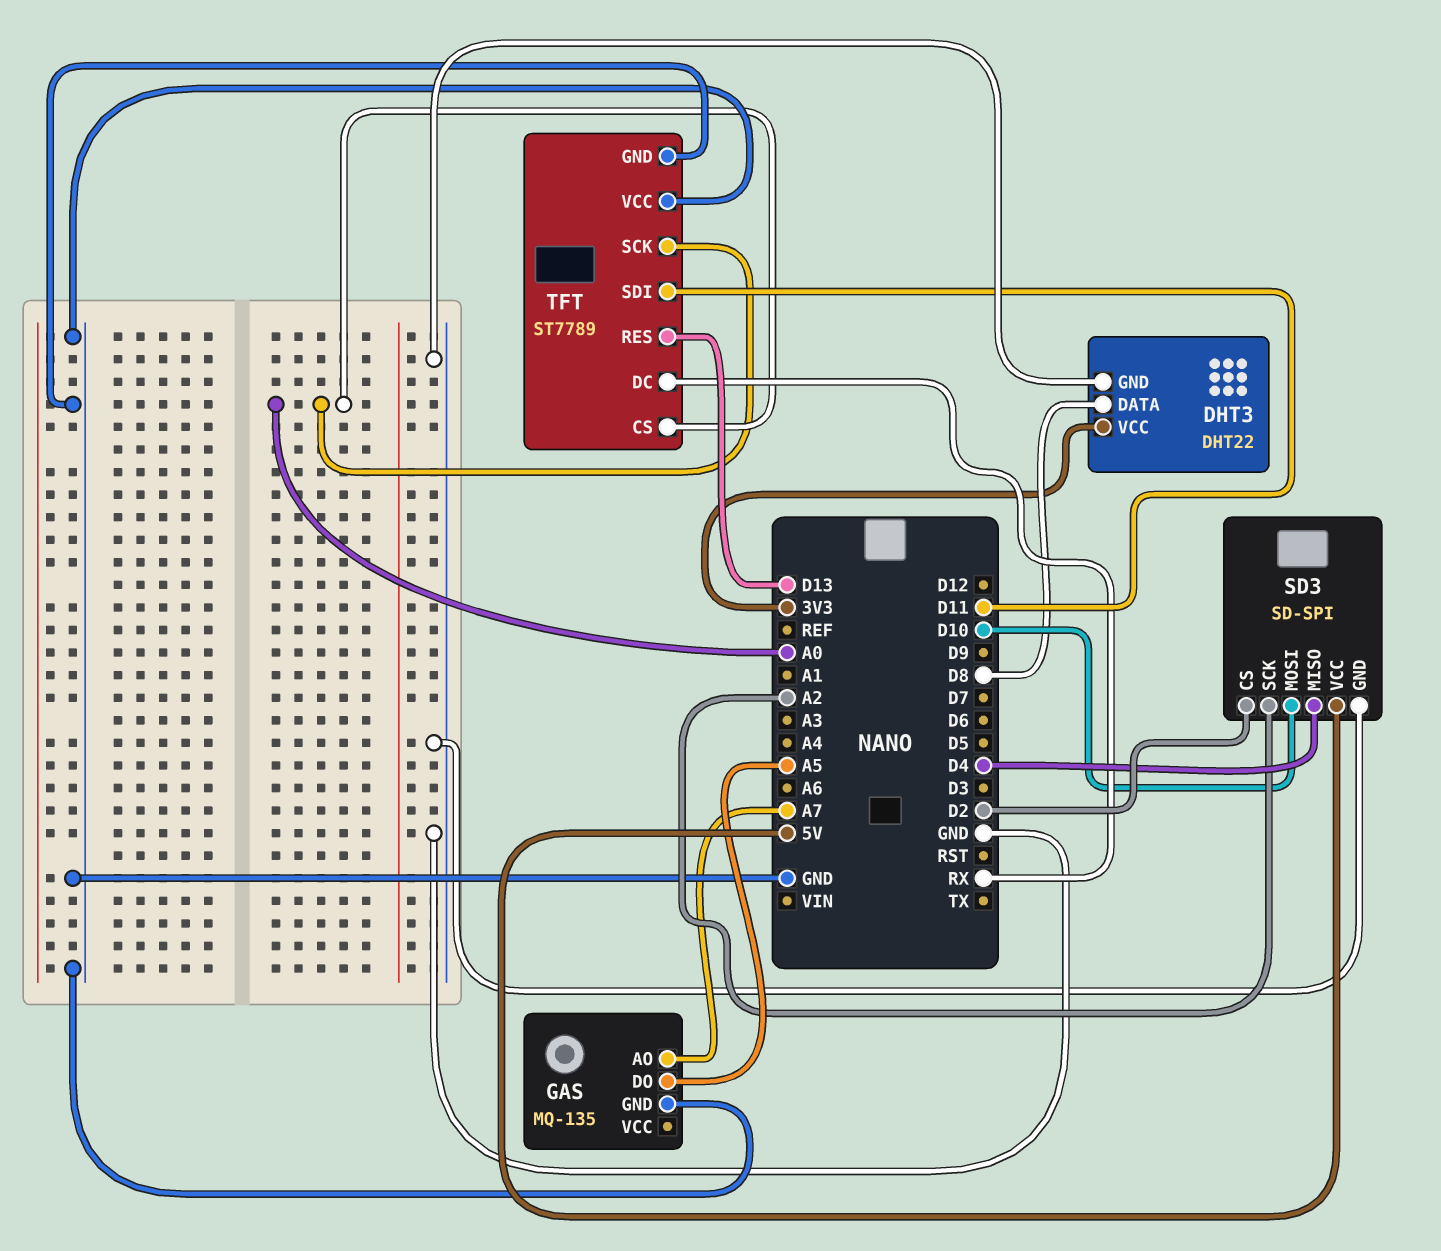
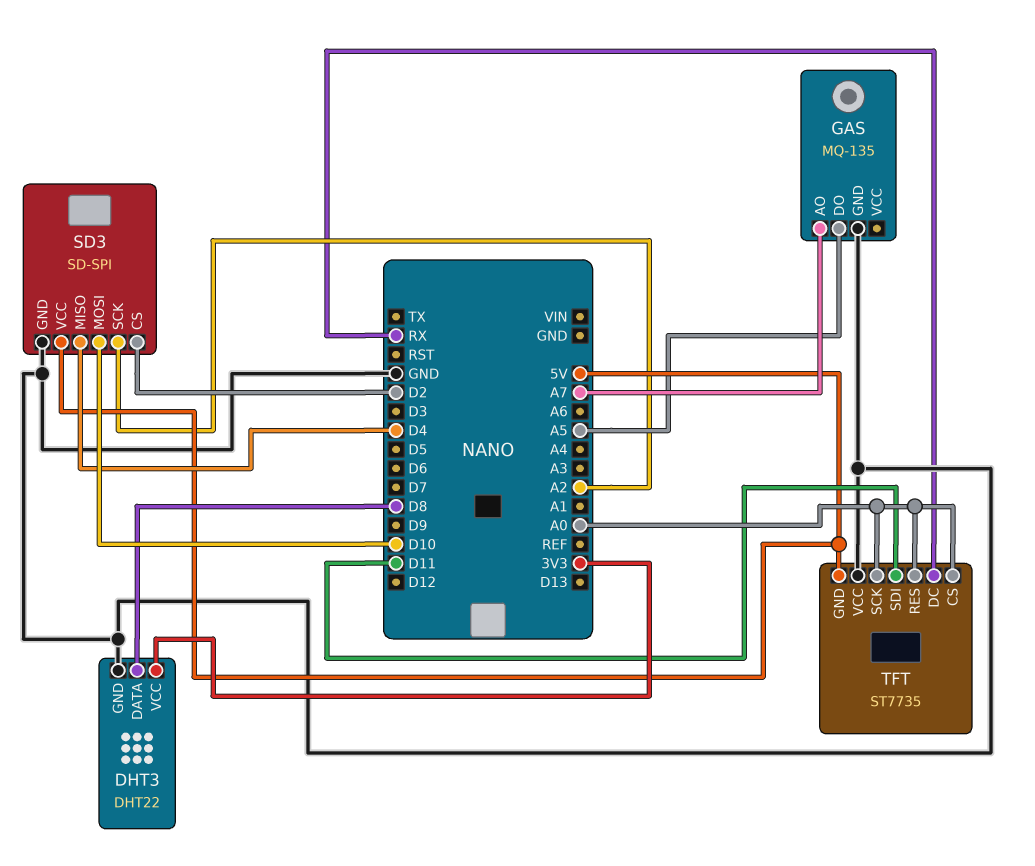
TFT: ST7789 -> ST7735
TFT pin GND: GND -> 5V
TFT pin RES: D13 -> A0

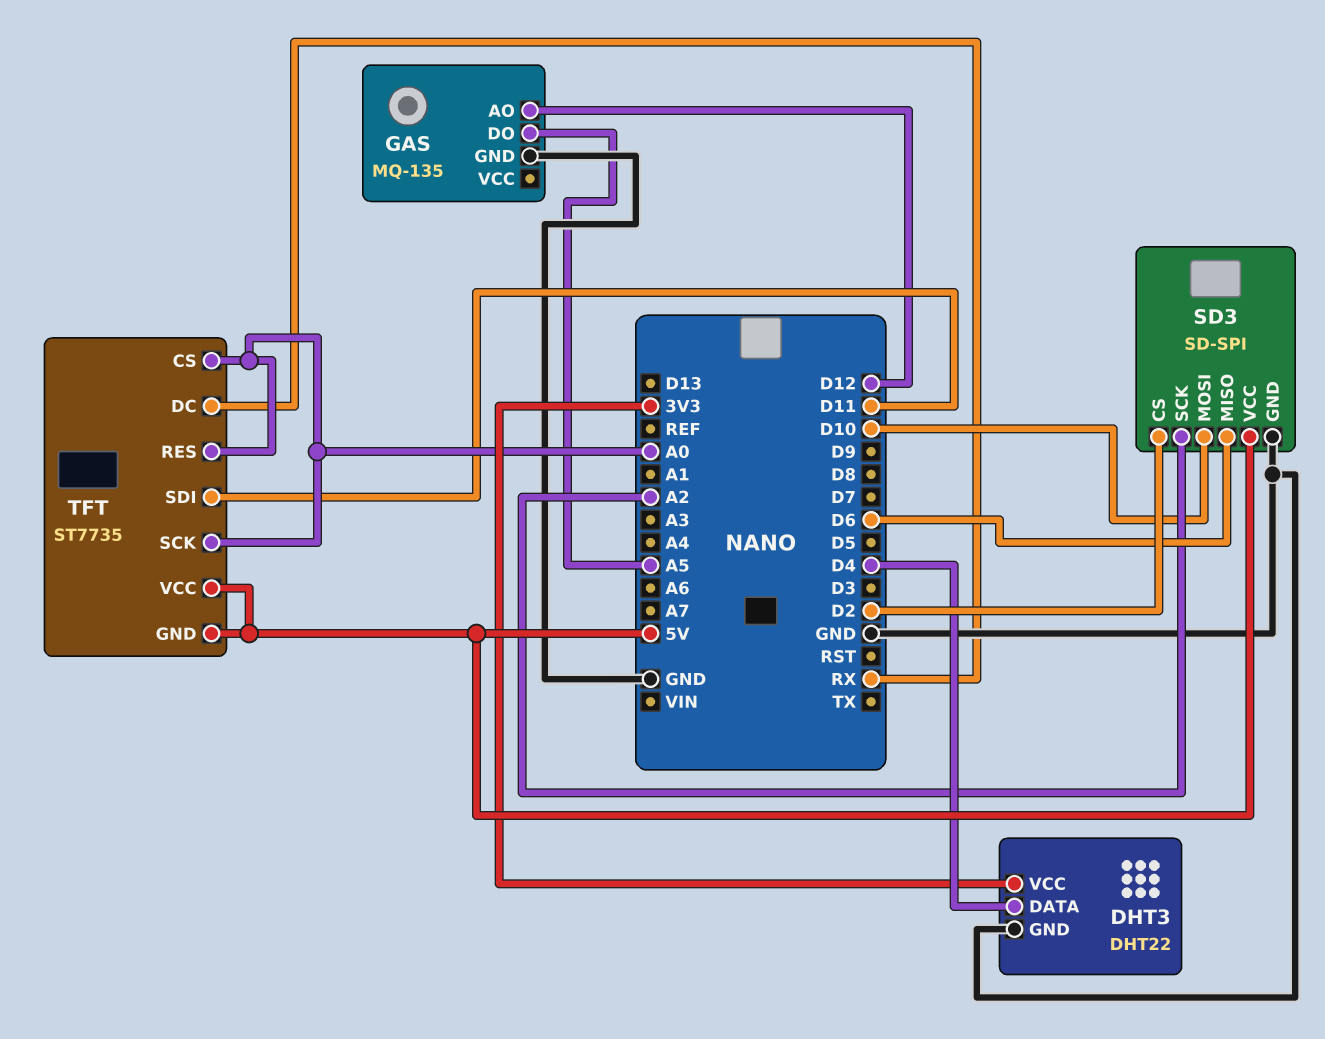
DHT3 pin DATA: D8 -> D4
GAS pin AO: A7 -> D12
SD3 pin MISO: D4 -> D6
TFT pin VCC: GND -> 5V

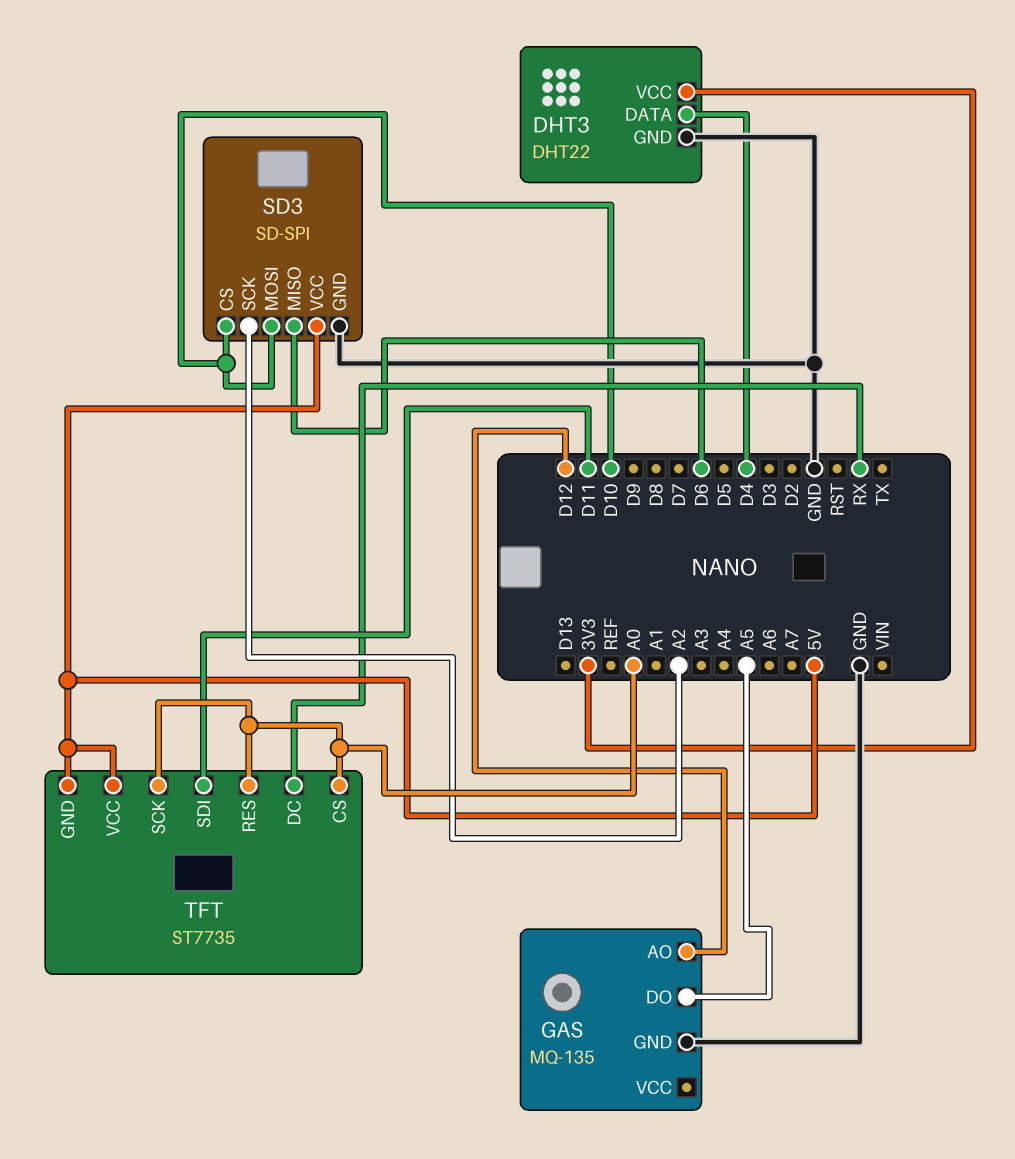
SD3 pin CS: D2 -> D10

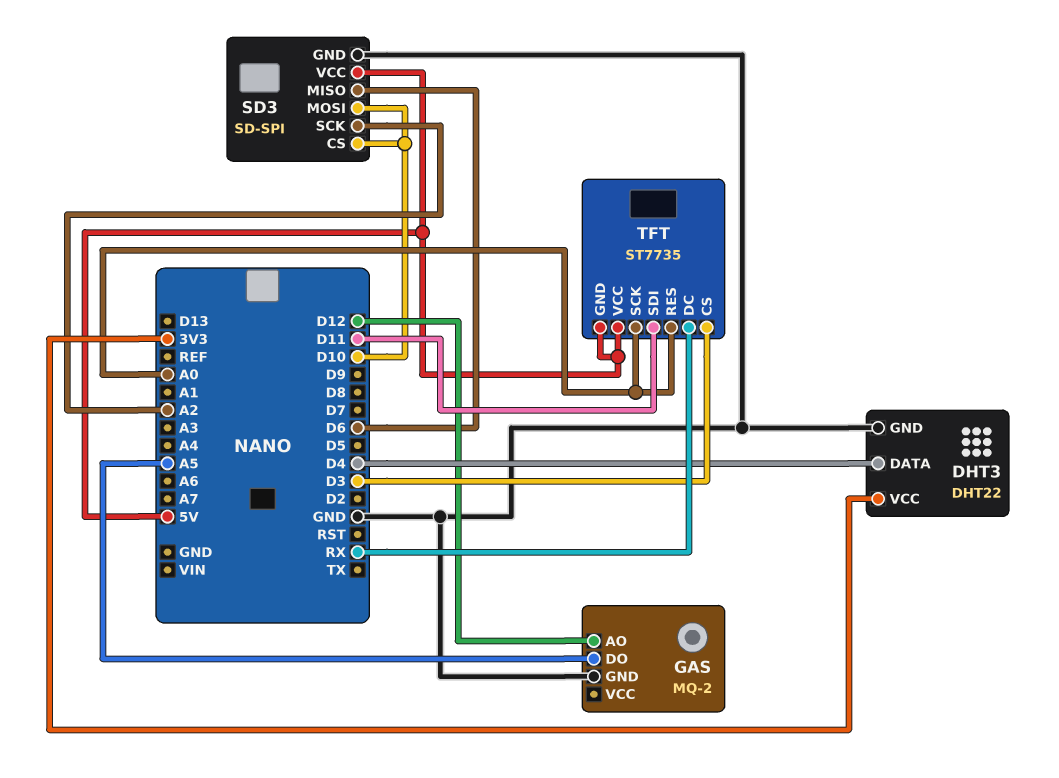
GAS: MQ-135 -> MQ-2
TFT pin CS: A0 -> D3

